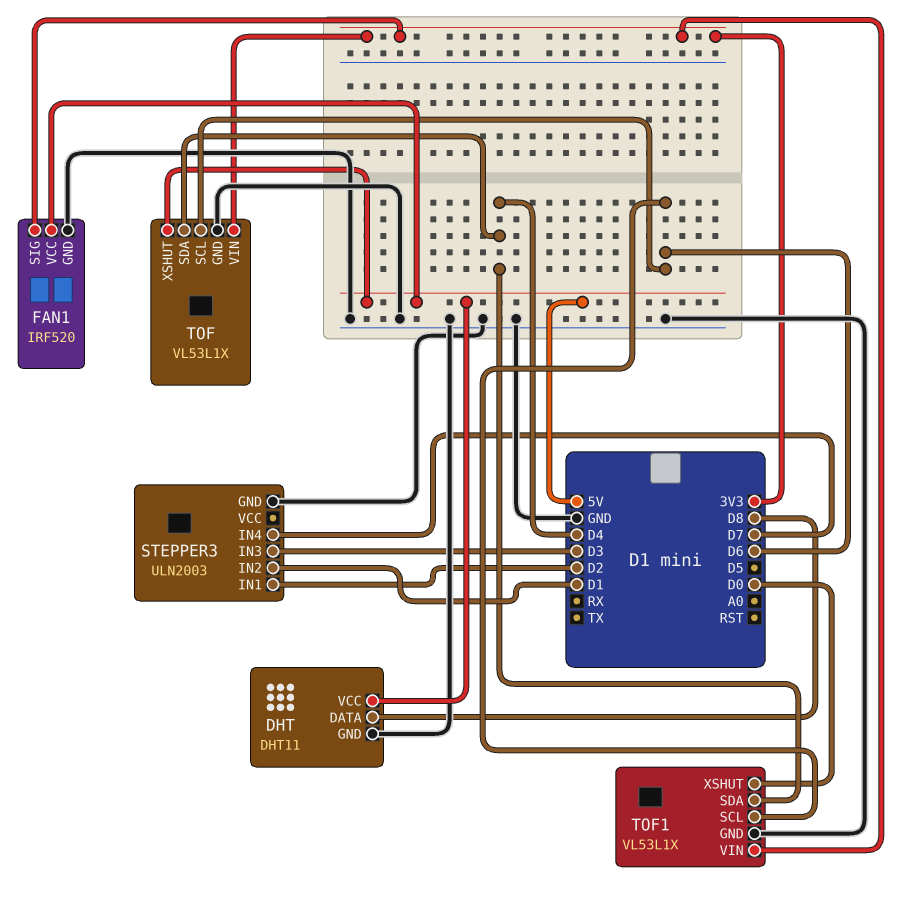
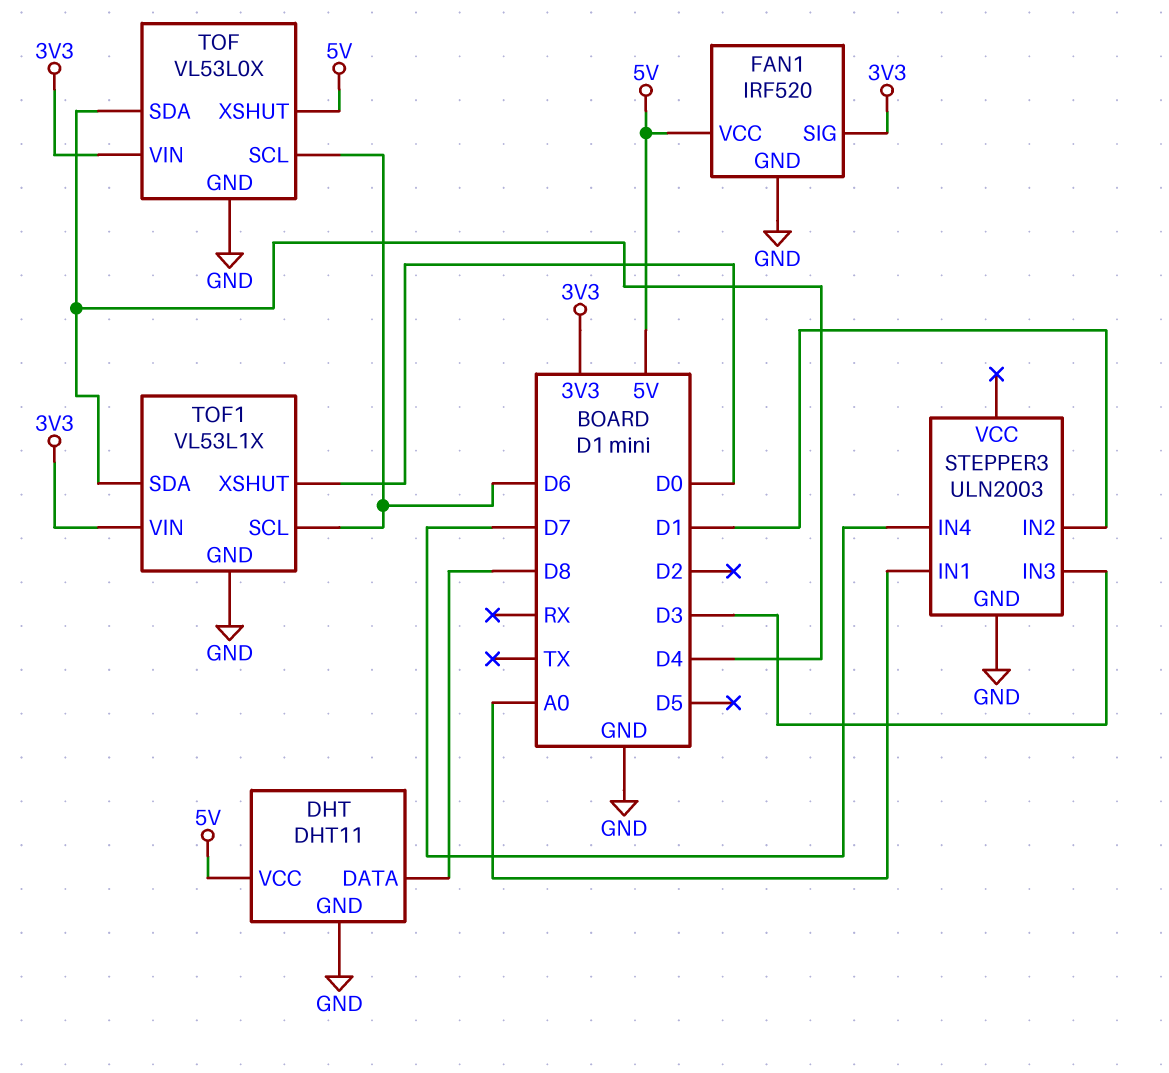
STEPPER3 pin IN1: D2 -> A0
TOF: VL53L1X -> VL53L0X

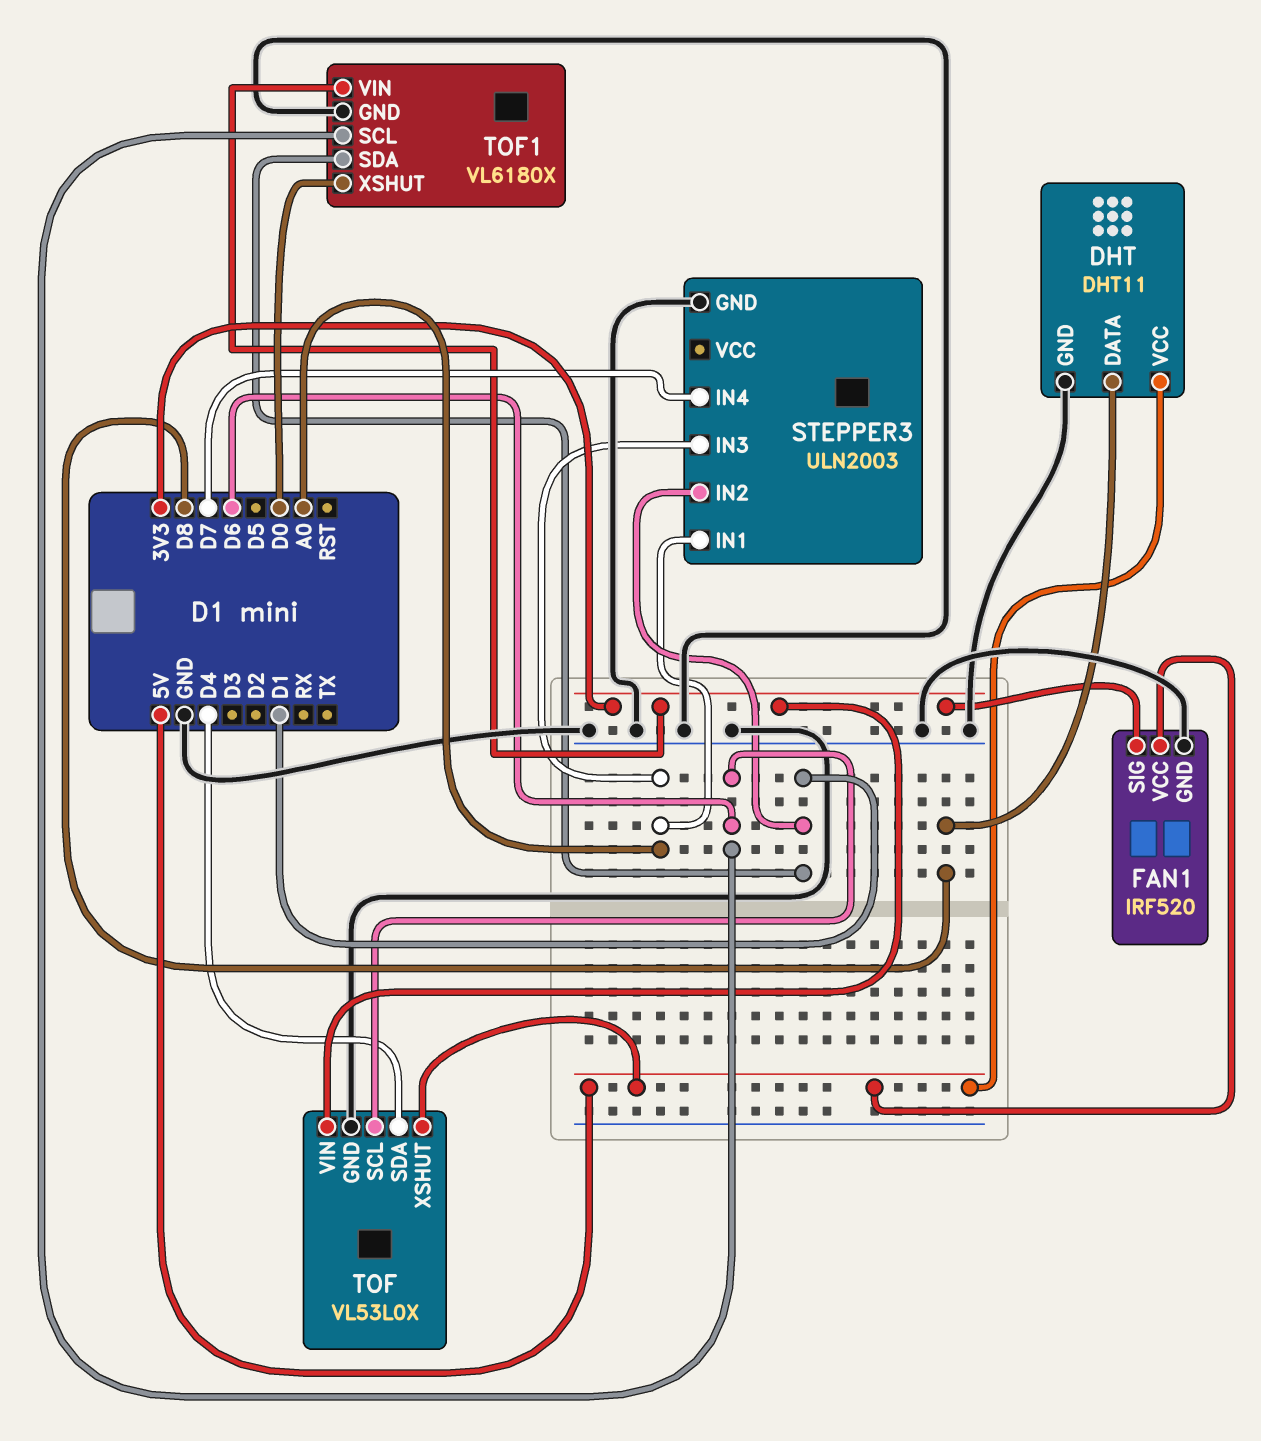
STEPPER3 pin IN3: D3 -> A0
TOF1: VL53L1X -> VL6180X
TOF1 pin SDA: D4 -> D1

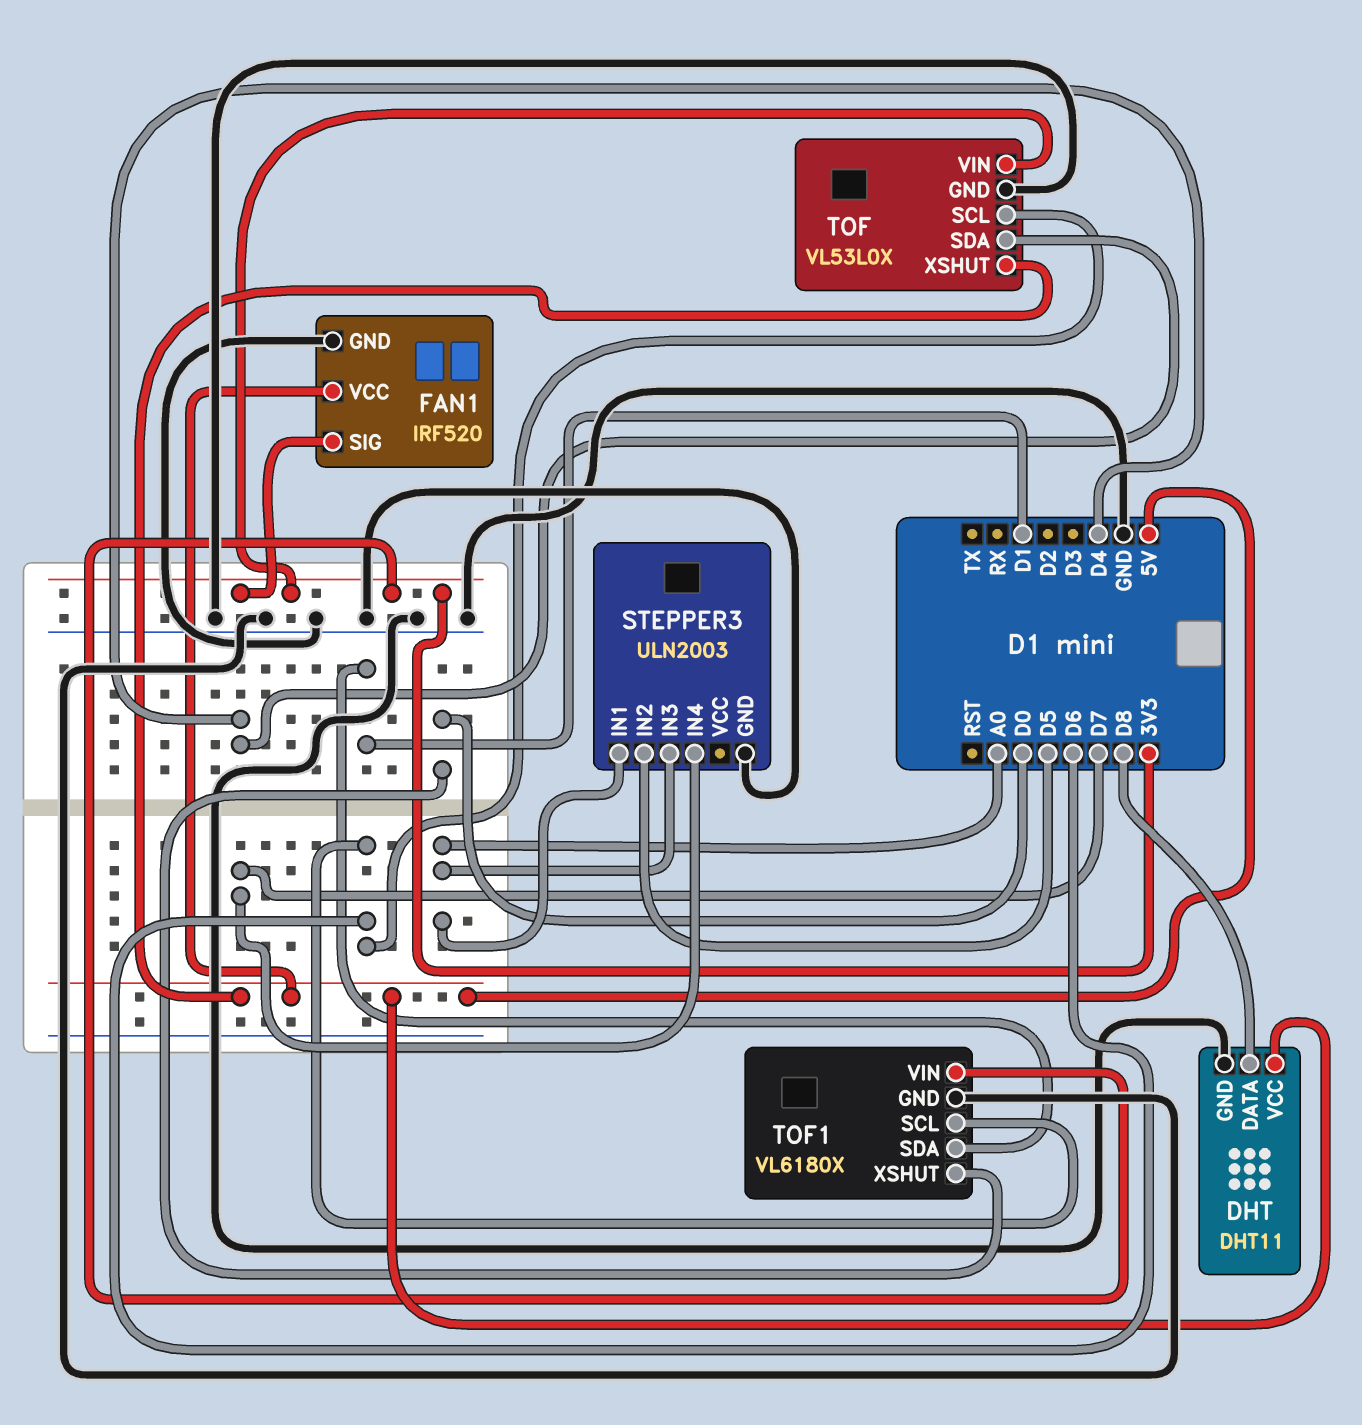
STEPPER3 pin IN2: D1 -> D5

